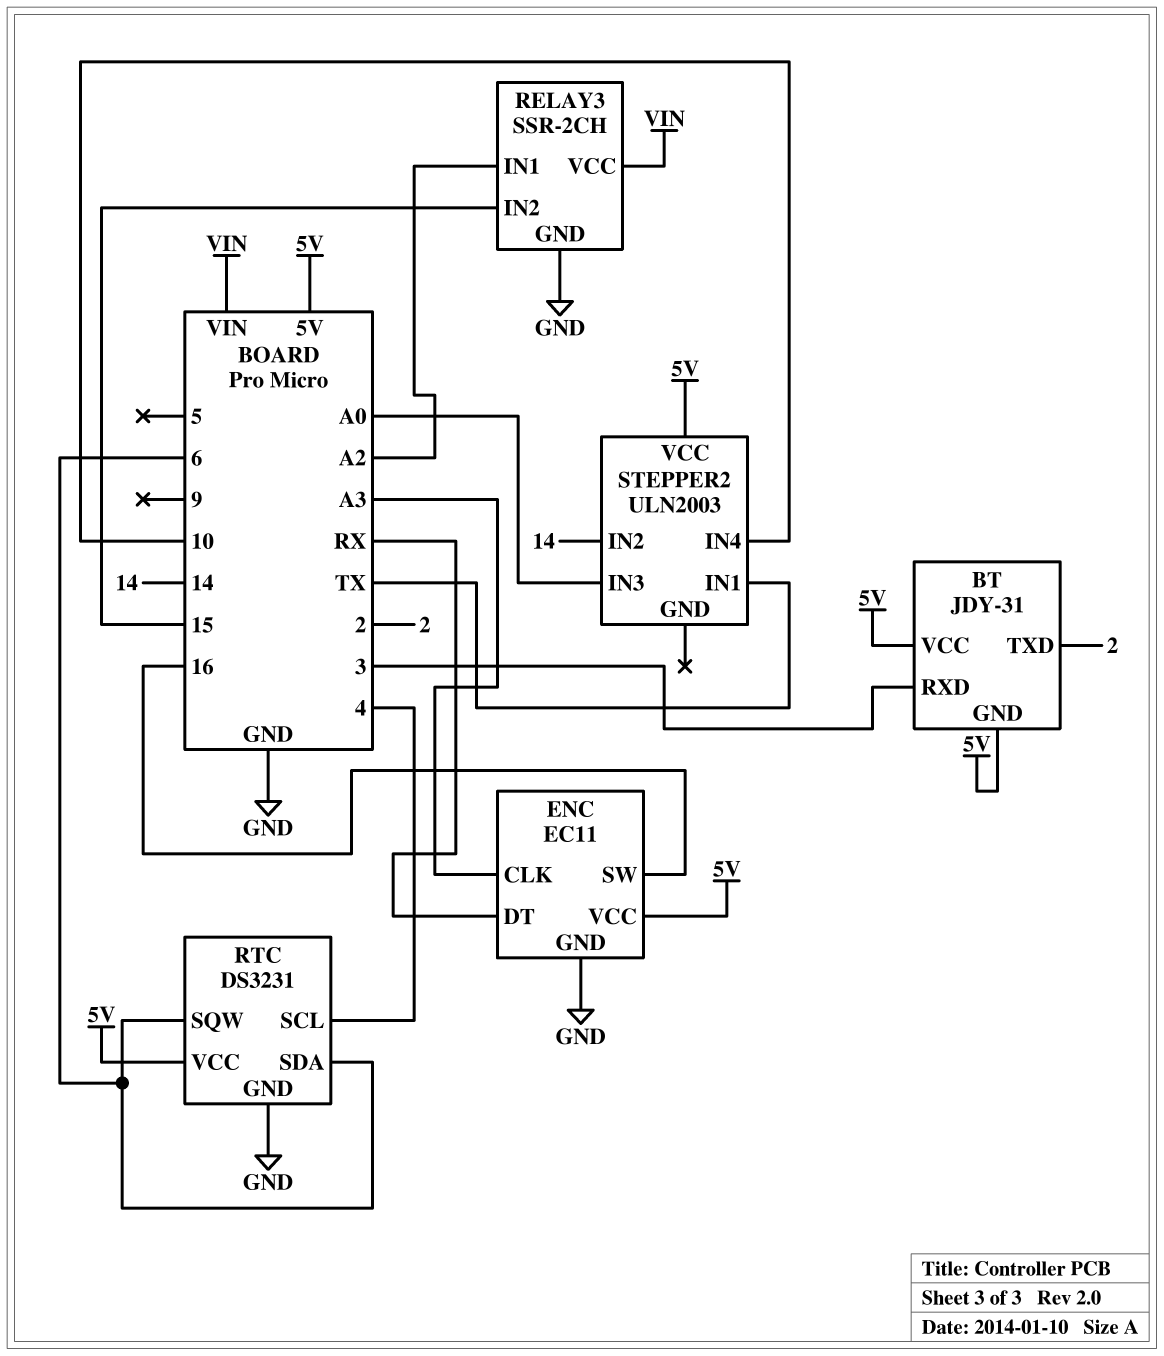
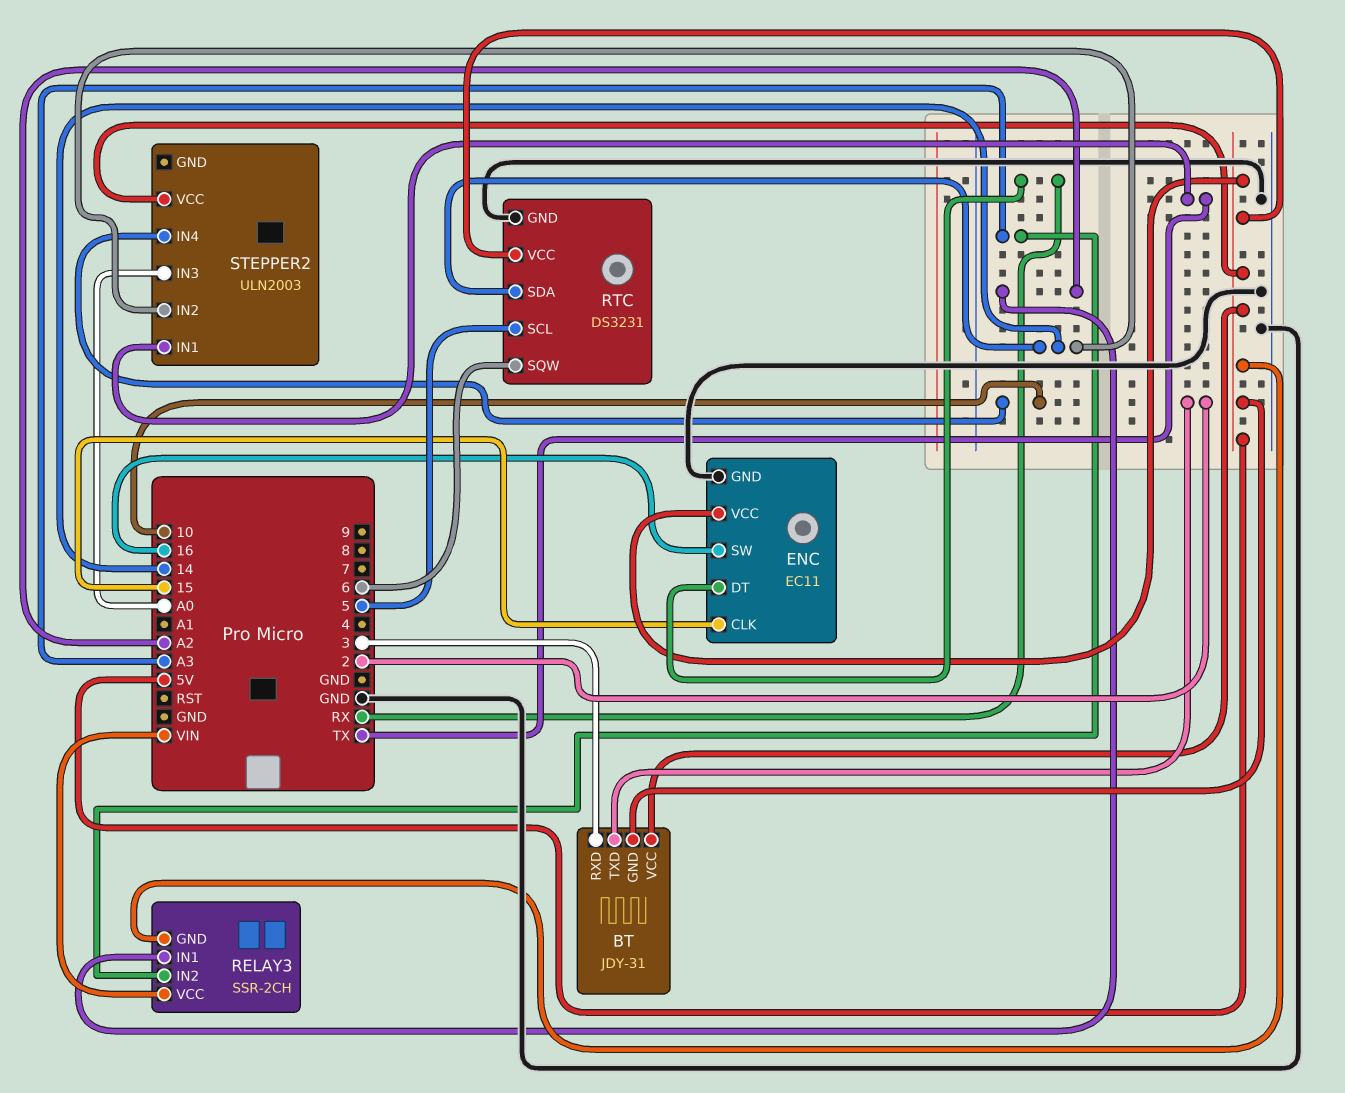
ENC pin CLK: A3 -> 15
RELAY3 pin GND: GND -> 5V
RELAY3 pin IN2: 15 -> A3
RTC pin SCL: 4 -> 5
RTC pin SDA: 6 -> 14

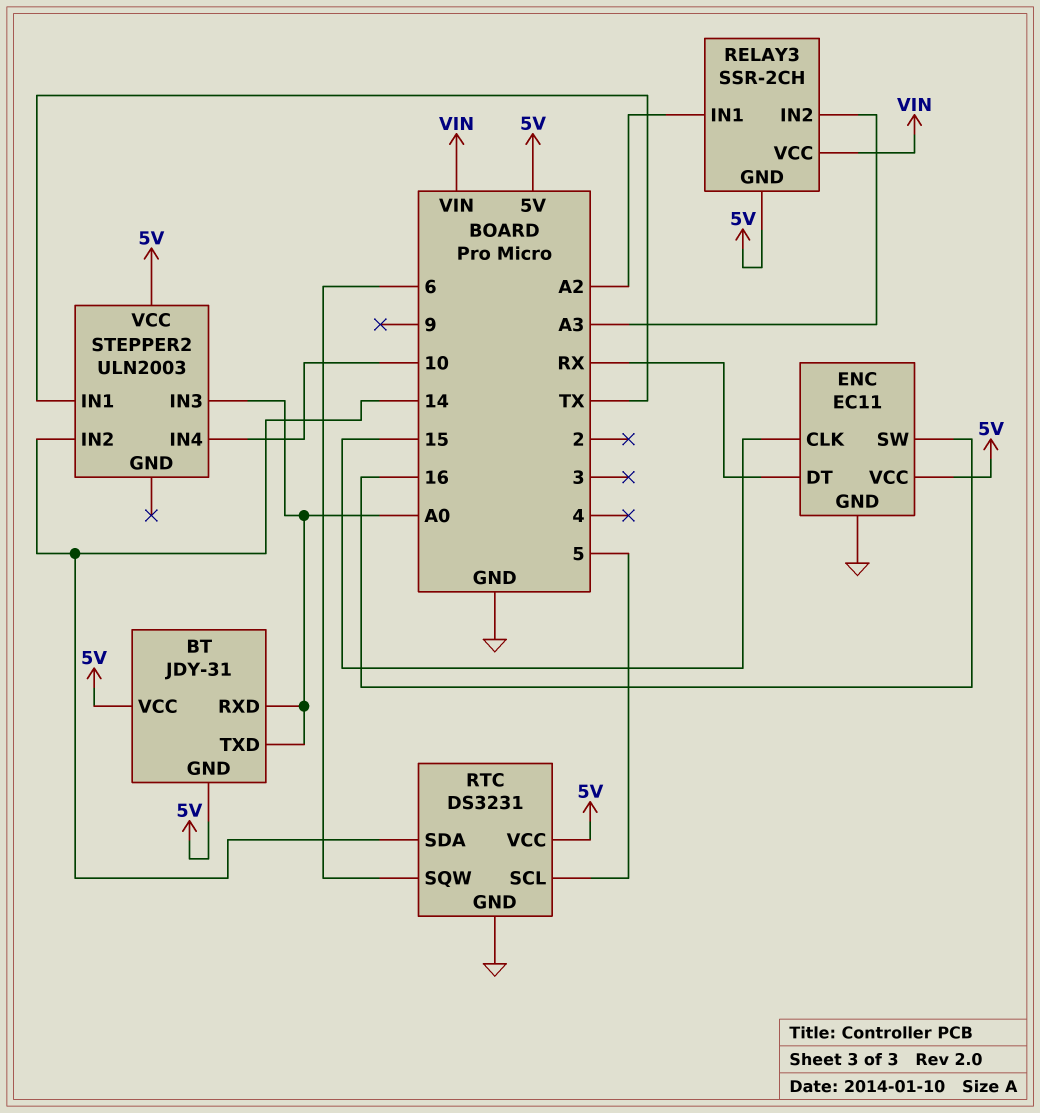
BT pin RXD: 3 -> A0
BT pin TXD: 2 -> A0

